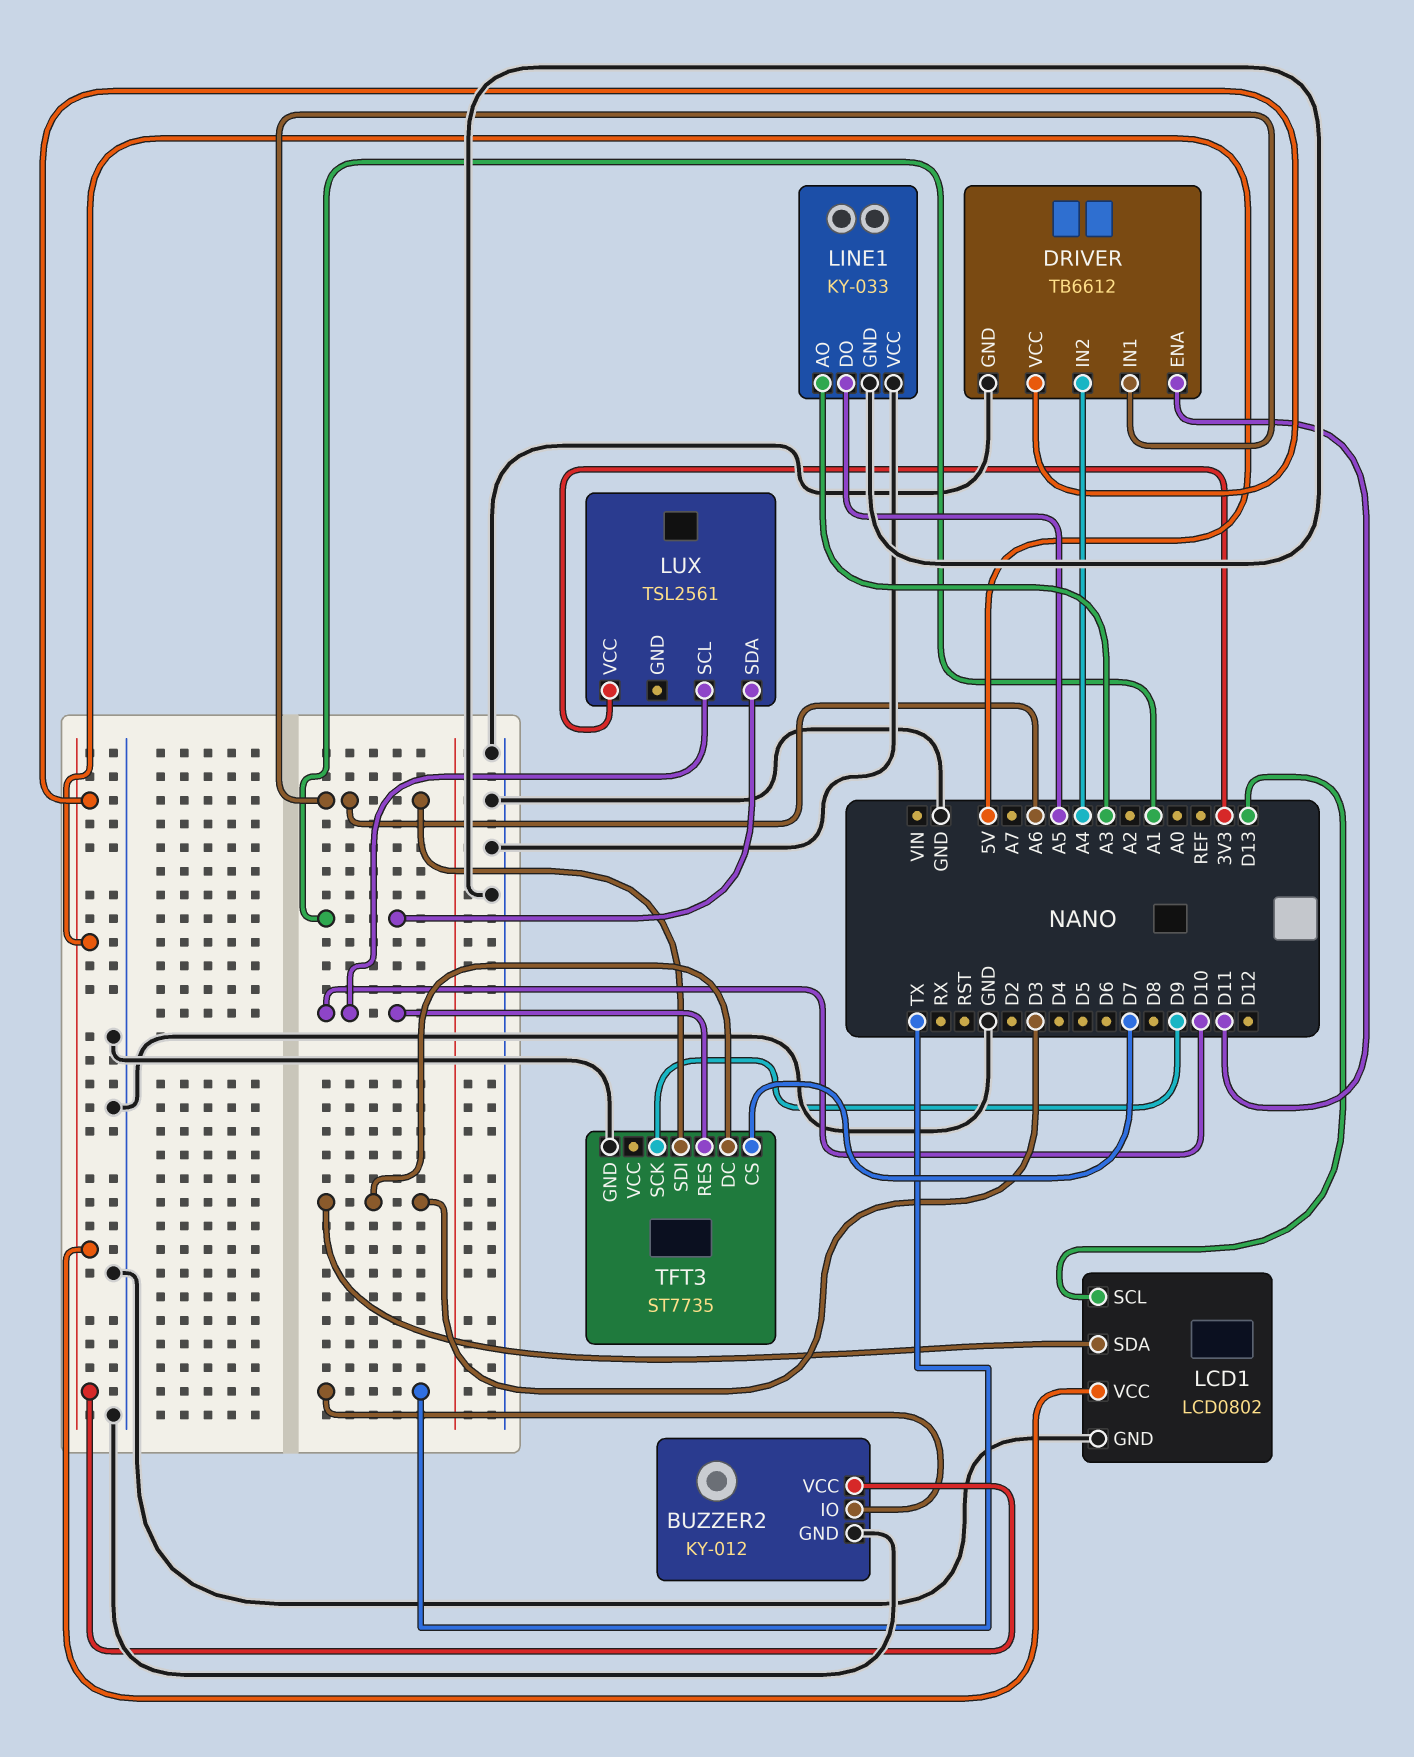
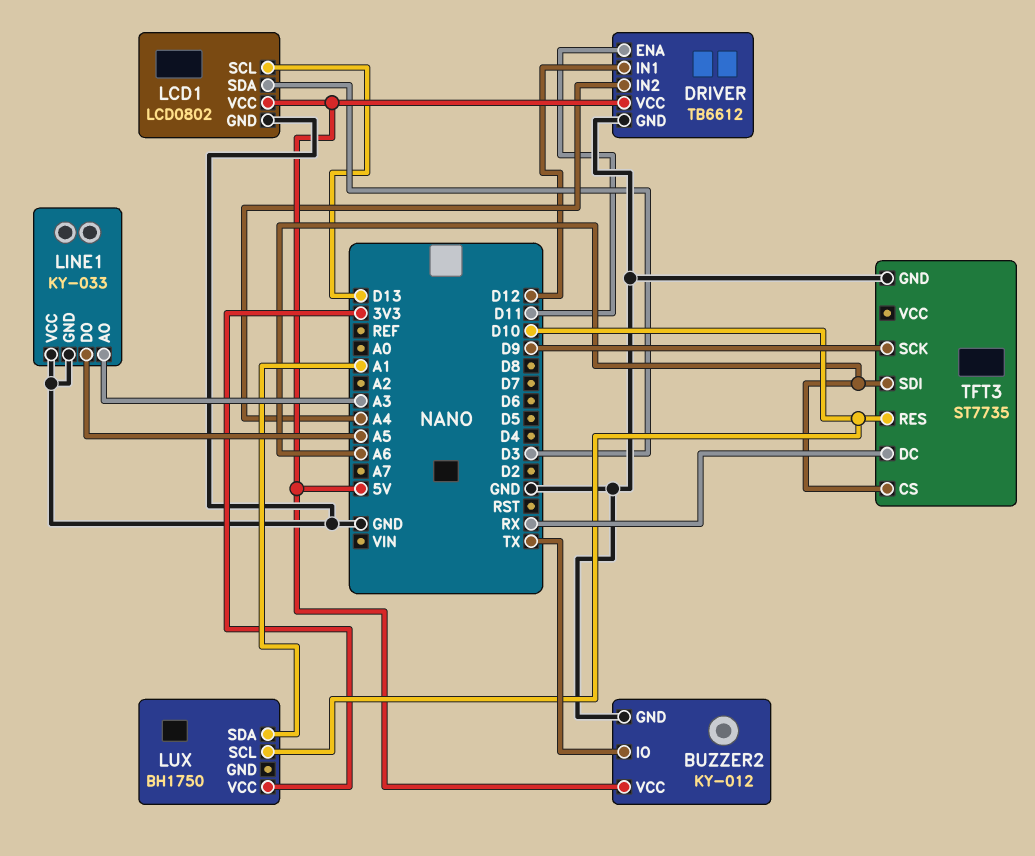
DRIVER pin IN1: A6 -> D12
LUX: TSL2561 -> BH1750
TFT3 pin CS: D7 -> A6
TFT3 pin DC: D3 -> RX

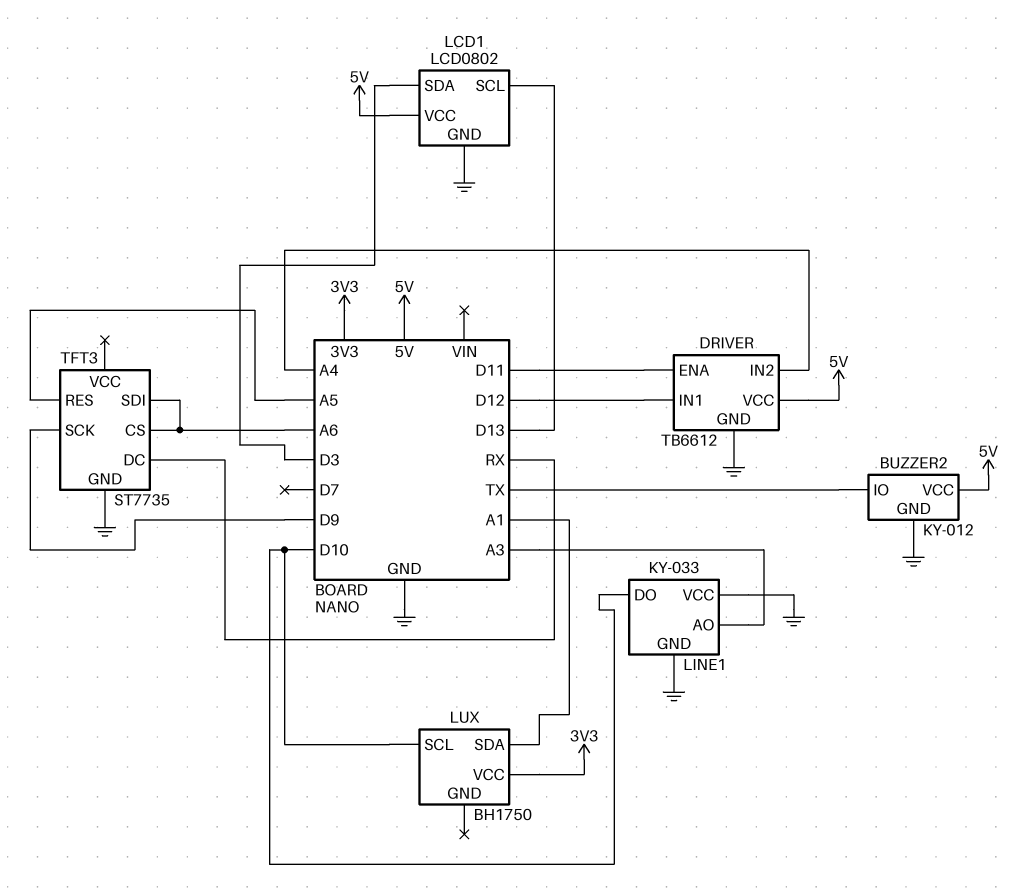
LINE1 pin DO: A5 -> D10
TFT3 pin RES: D10 -> A5

